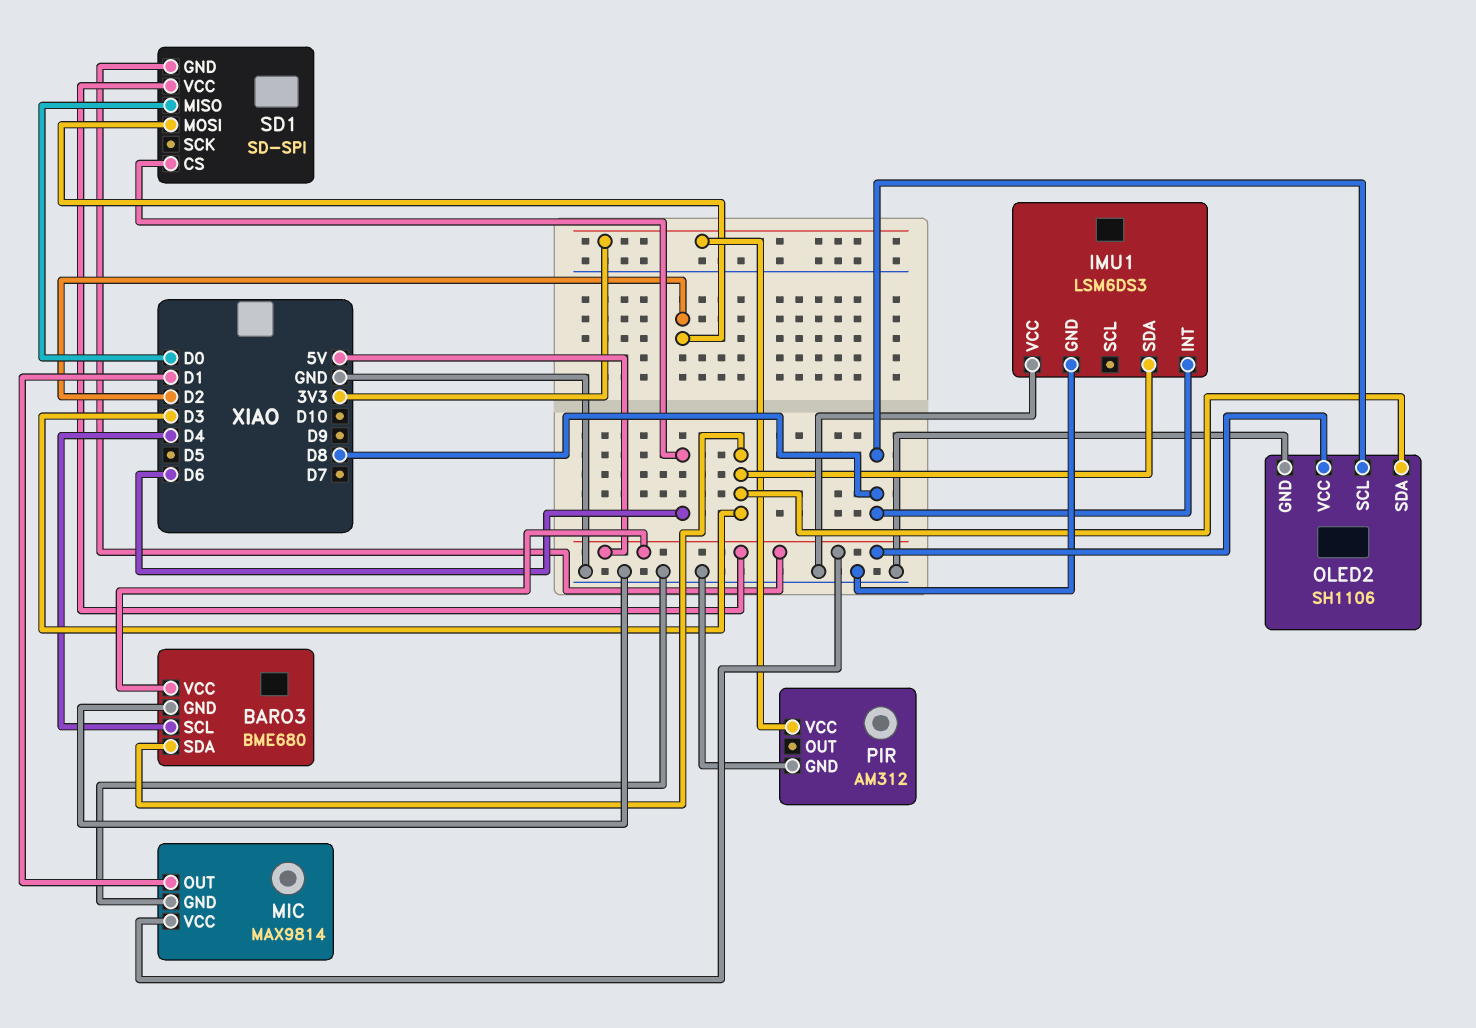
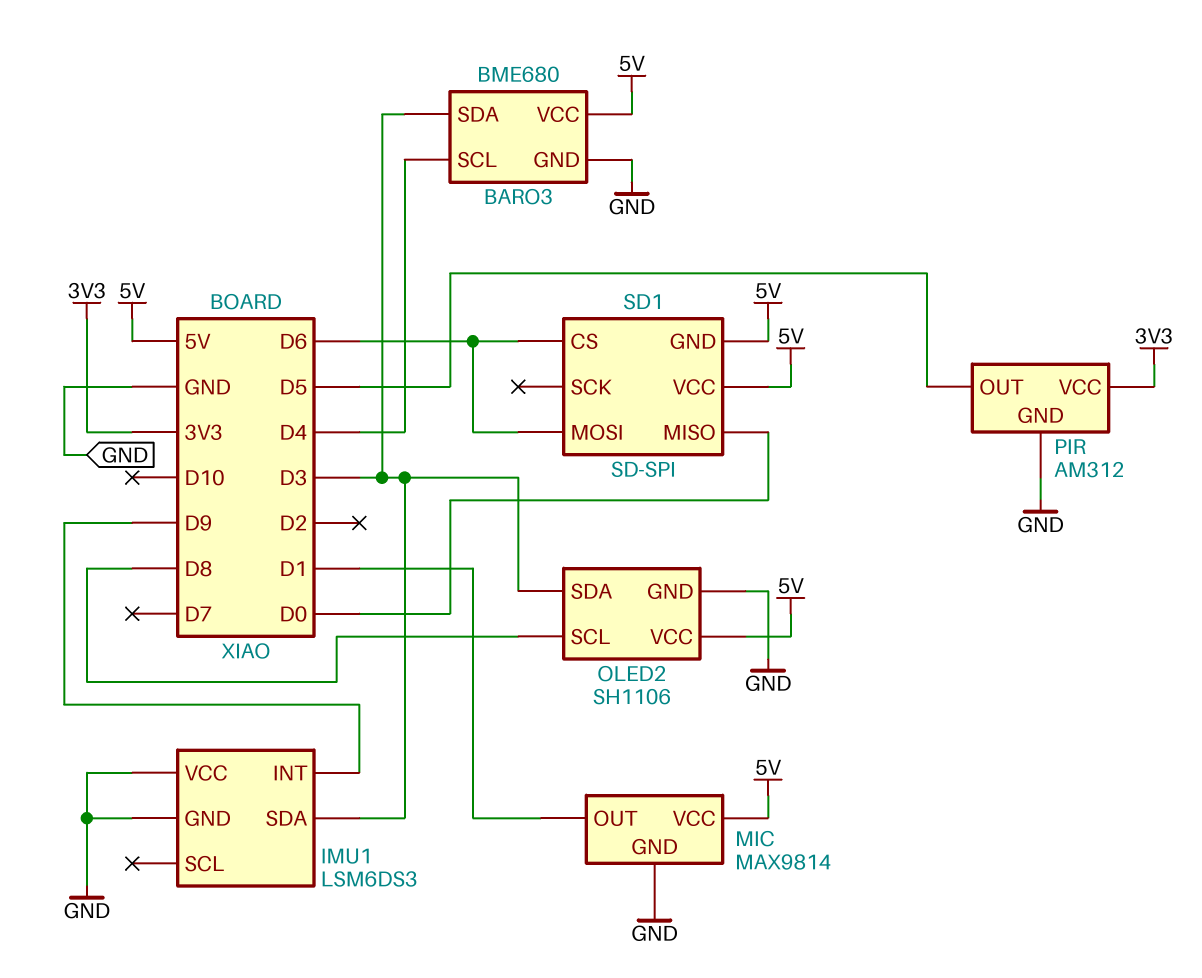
IMU1 pin INT: D8 -> D9
PIR pin OUT: none -> D5
SD1 pin MOSI: D2 -> D6

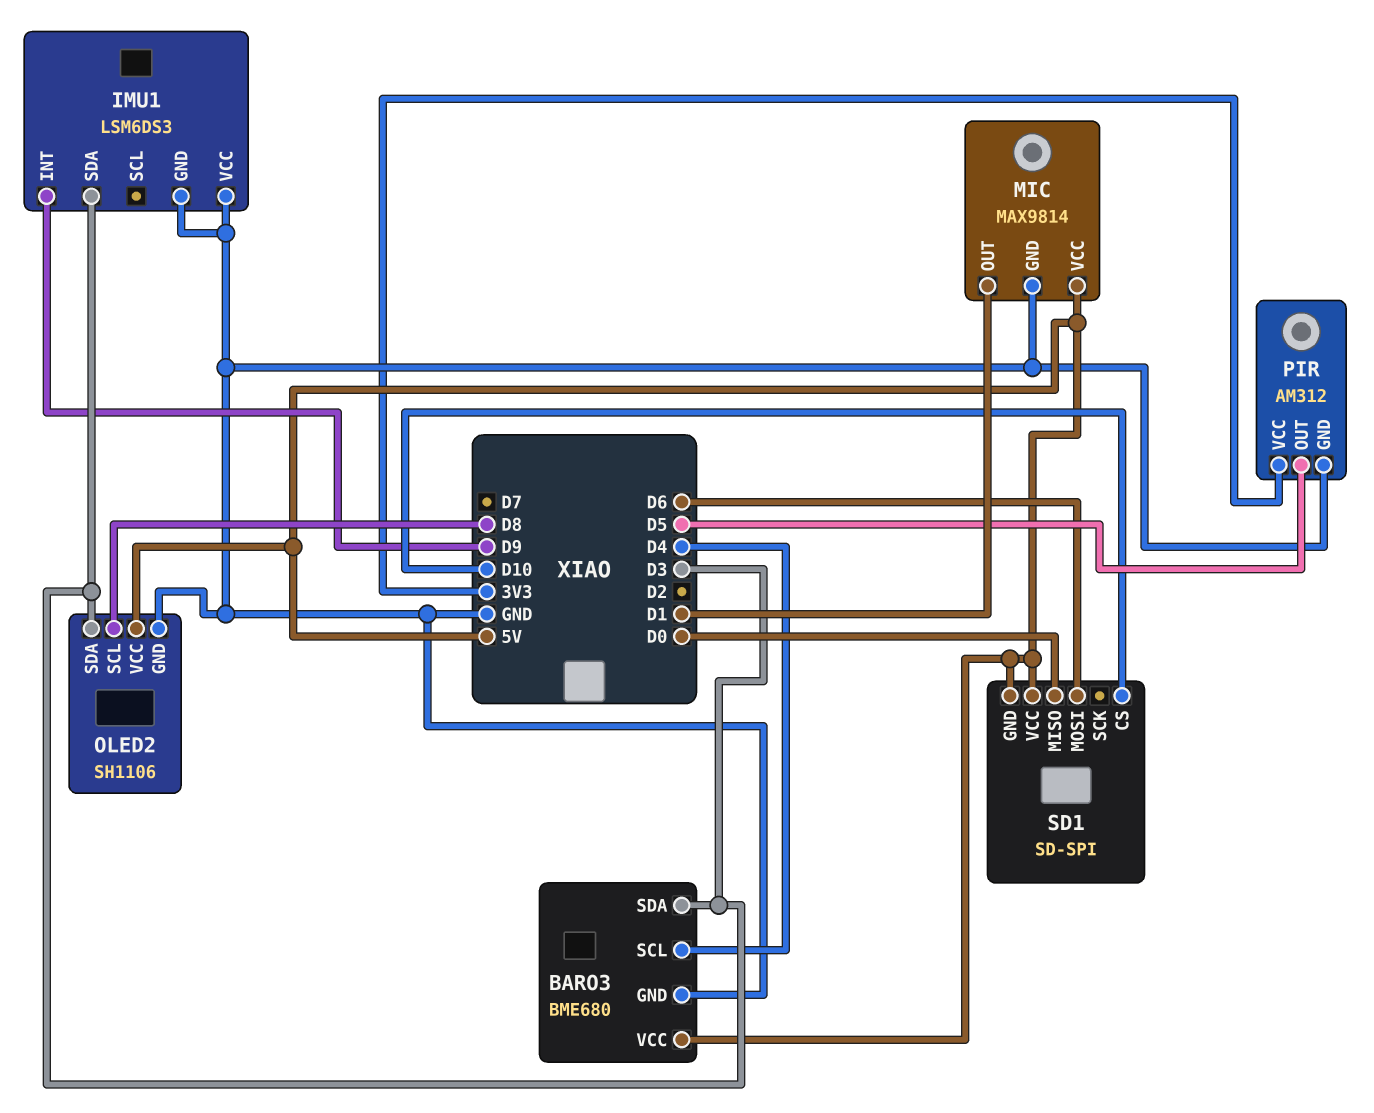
SD1 pin CS: D6 -> D10

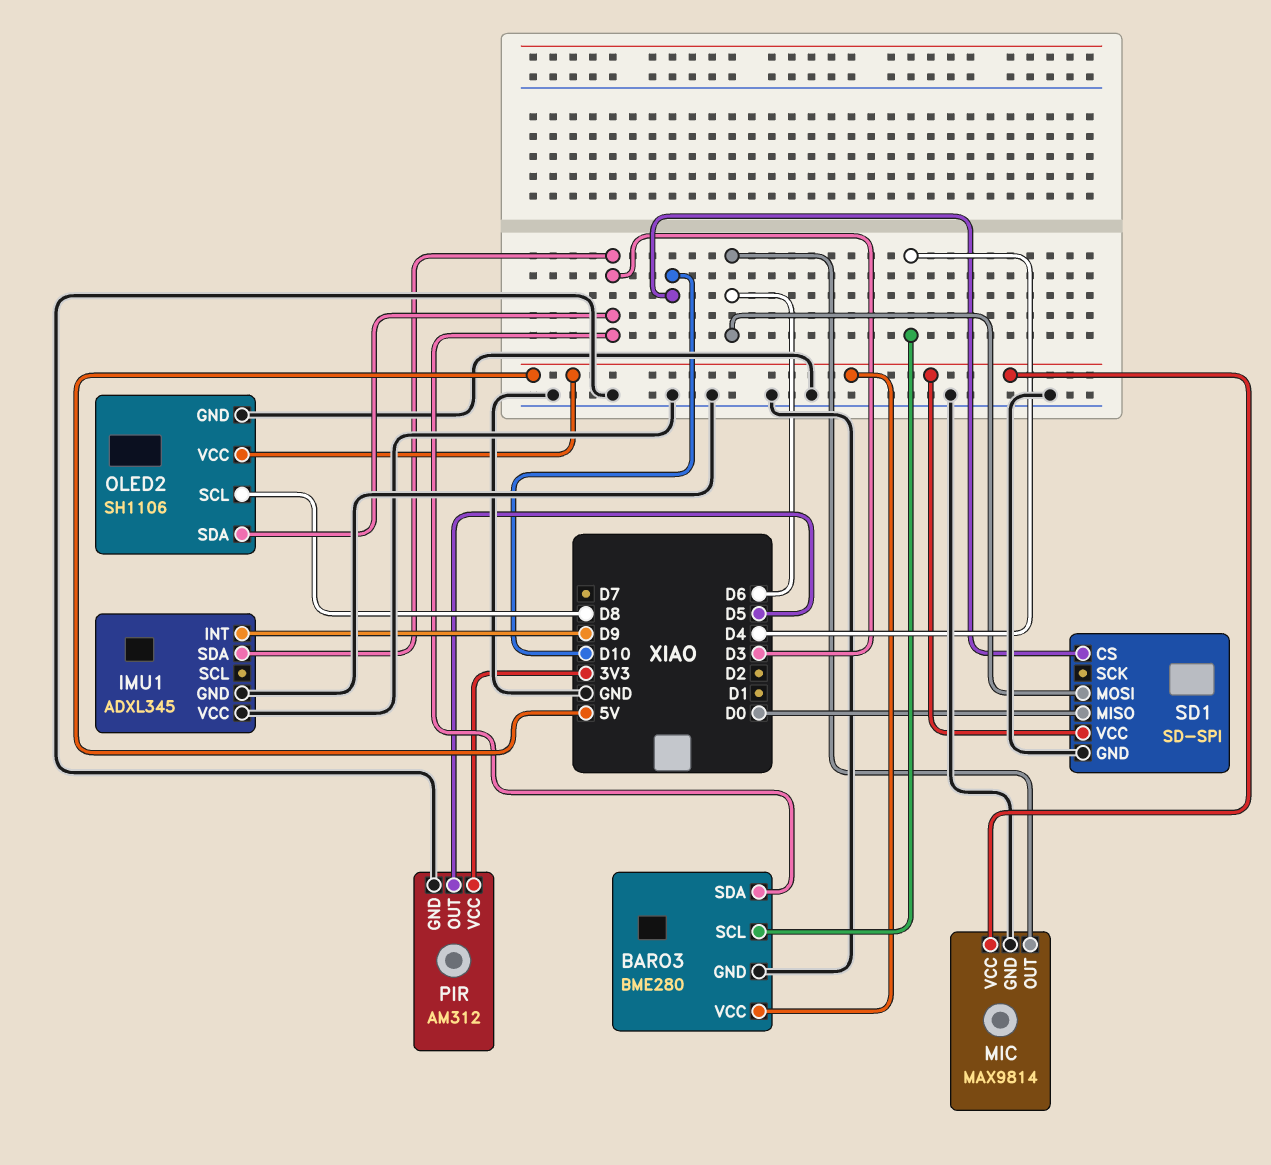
BARO3: BME680 -> BME280
IMU1: LSM6DS3 -> ADXL345
MIC pin OUT: D1 -> D6
SD1 pin GND: 5V -> GND

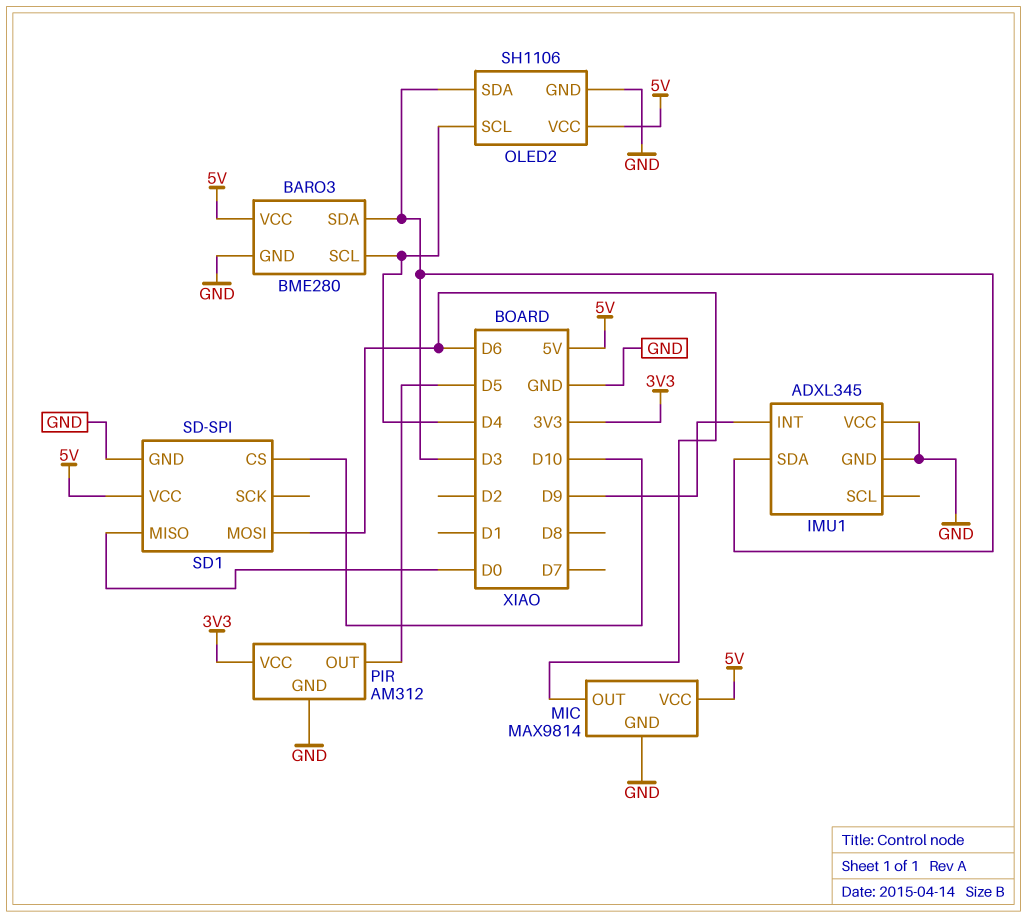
OLED2 pin SCL: D8 -> D4

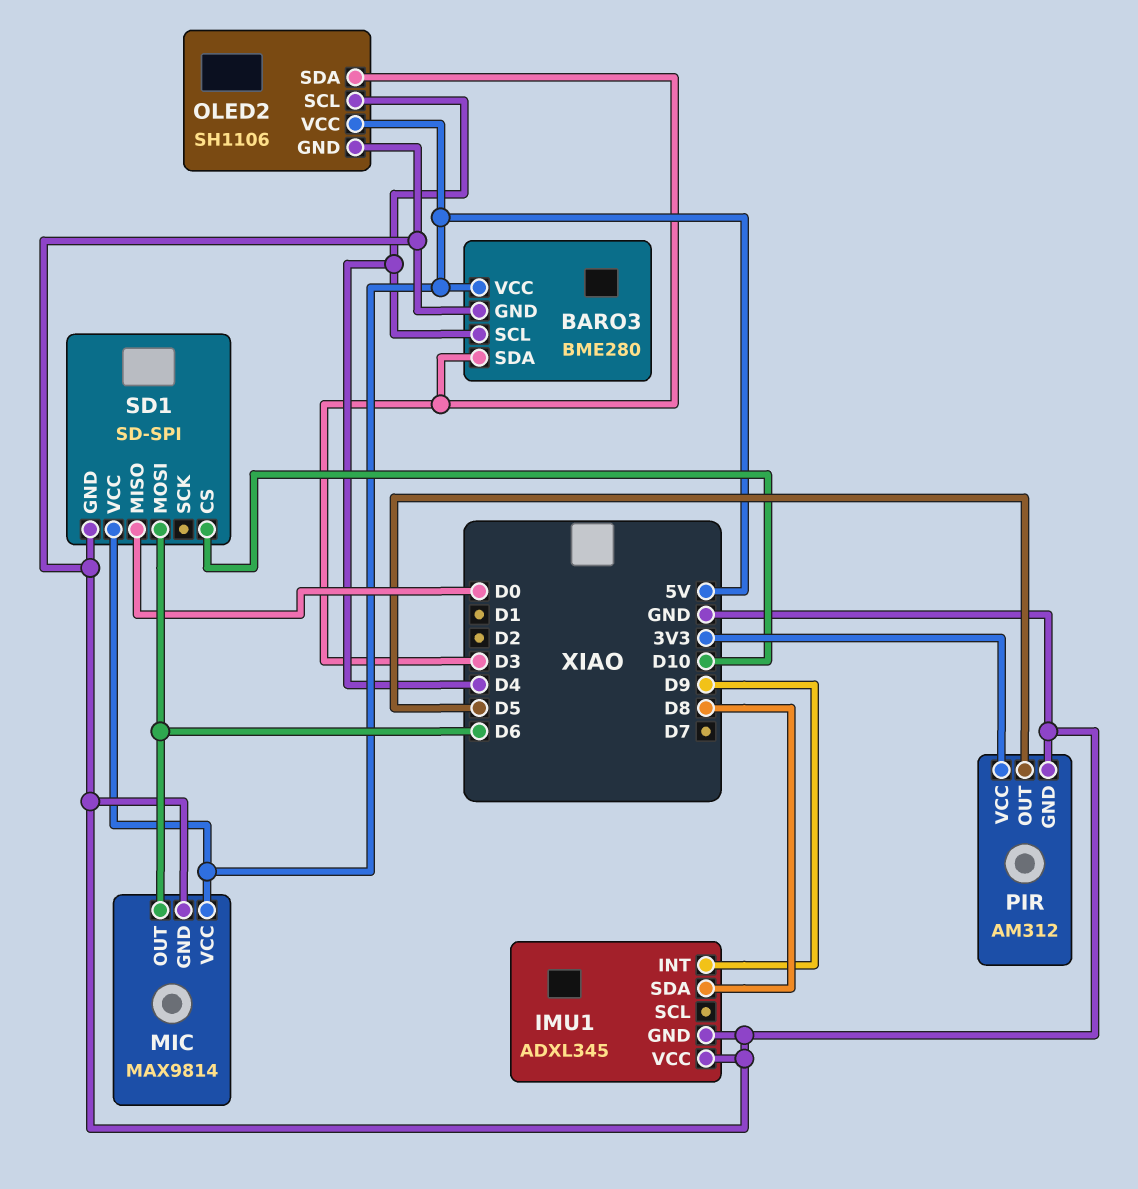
IMU1 pin SDA: D3 -> D8

